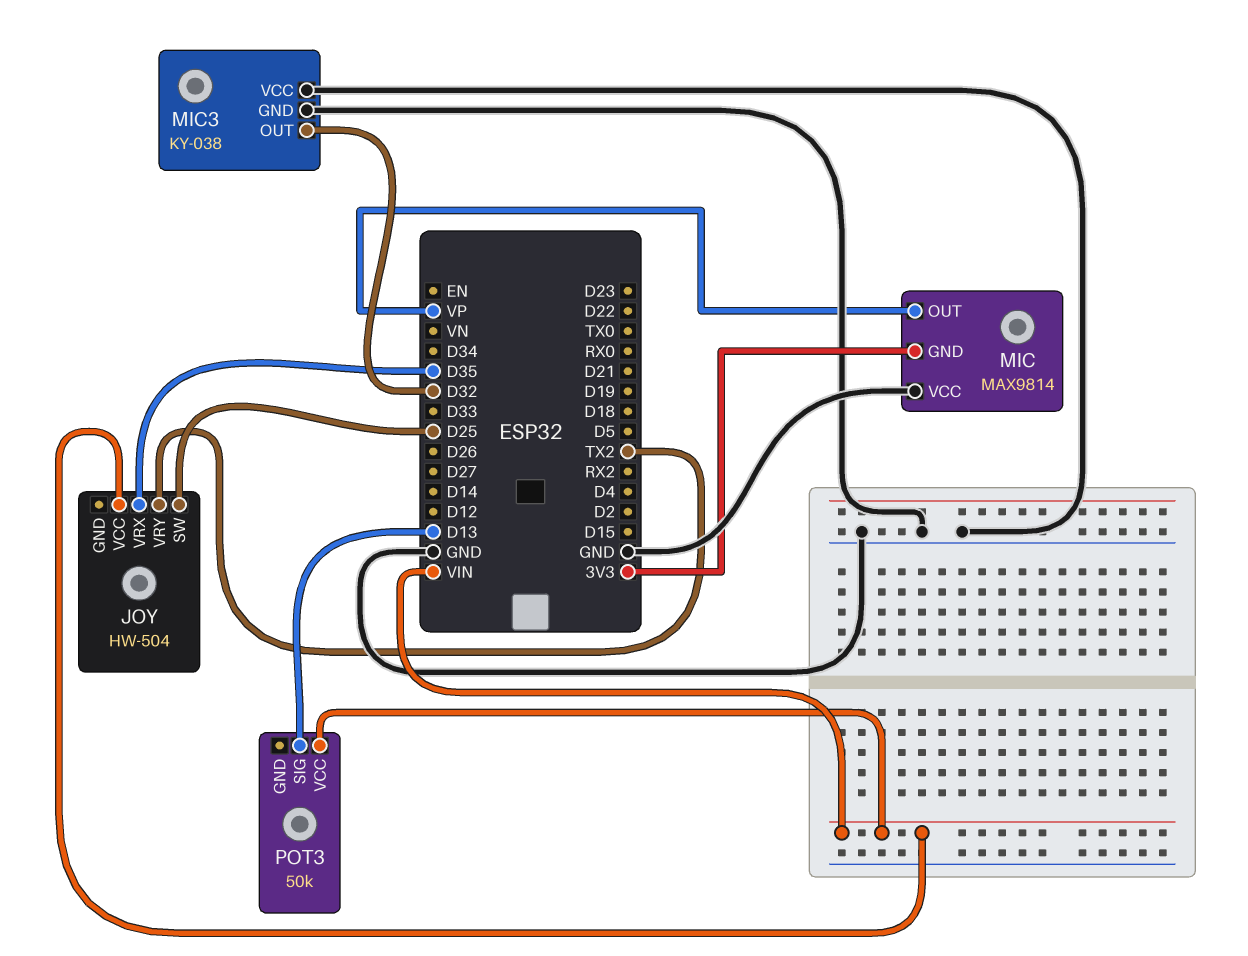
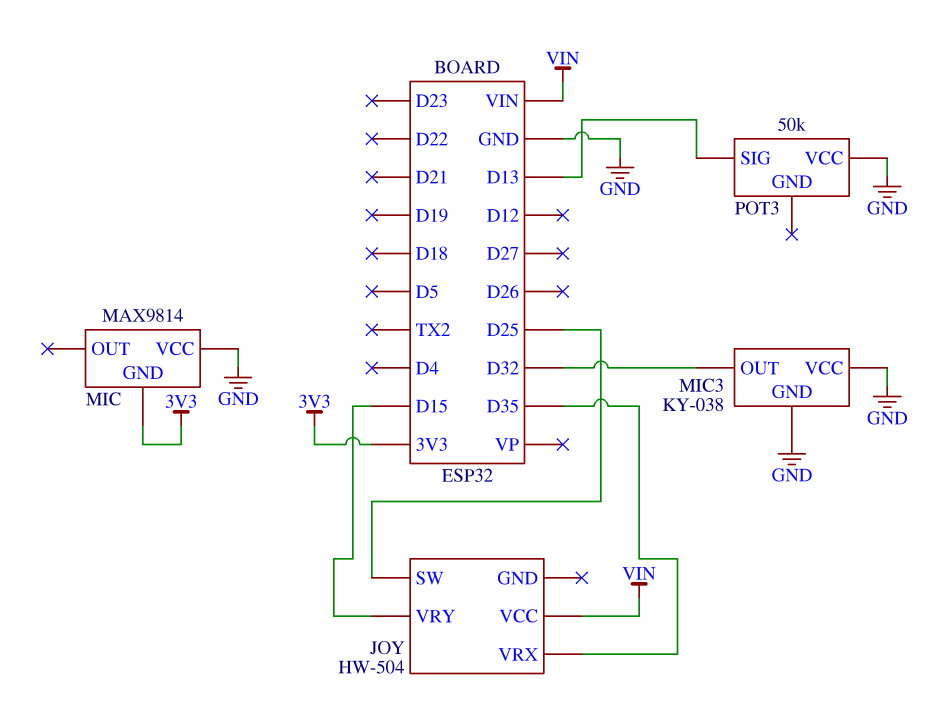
JOY pin VRY: TX2 -> D15
MIC pin OUT: VP -> none
POT3 pin VCC: VIN -> GND

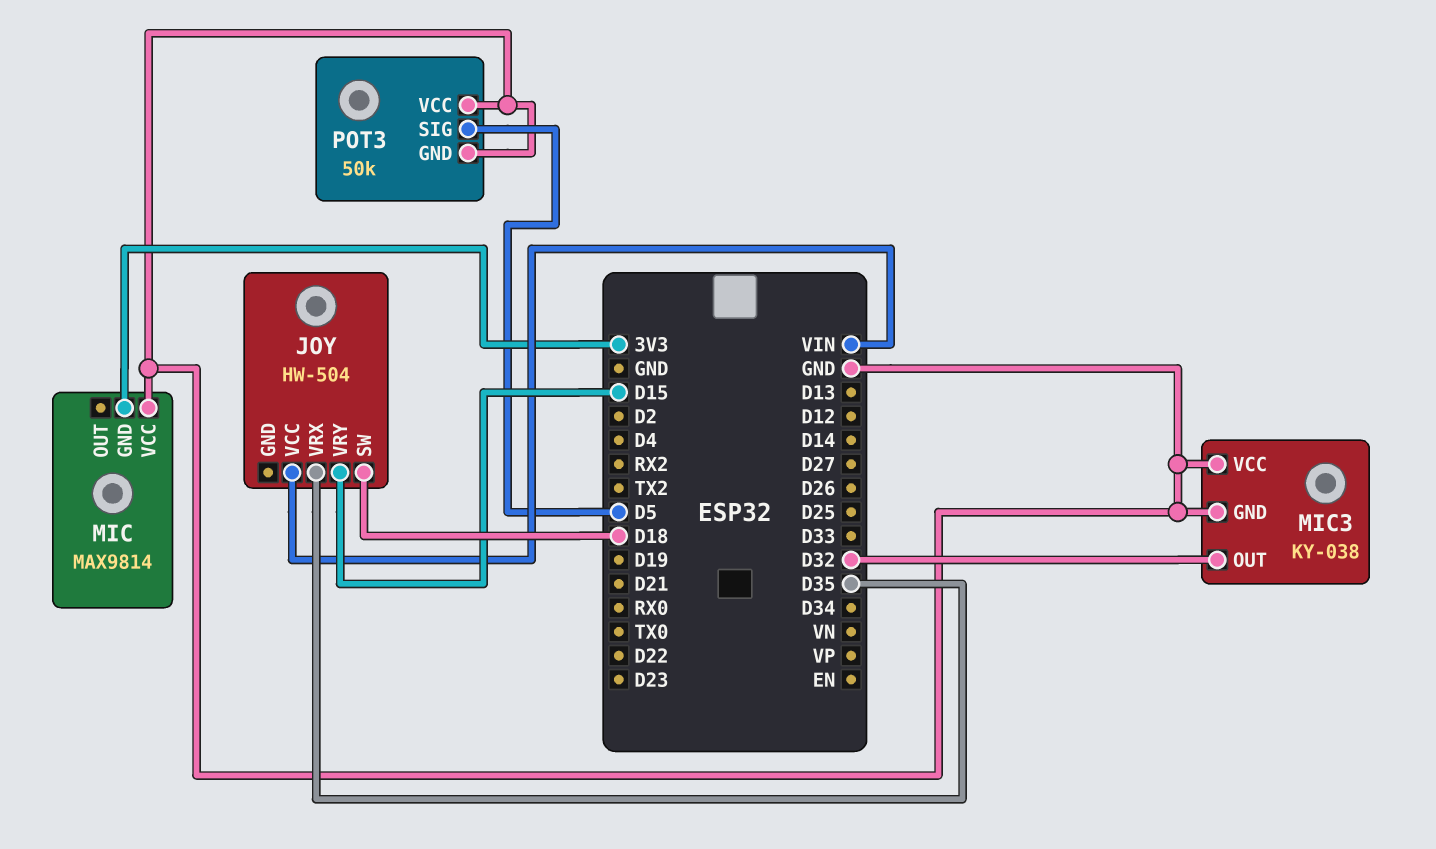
JOY pin SW: D25 -> D18
POT3 pin GND: none -> GND
POT3 pin SIG: D13 -> D5

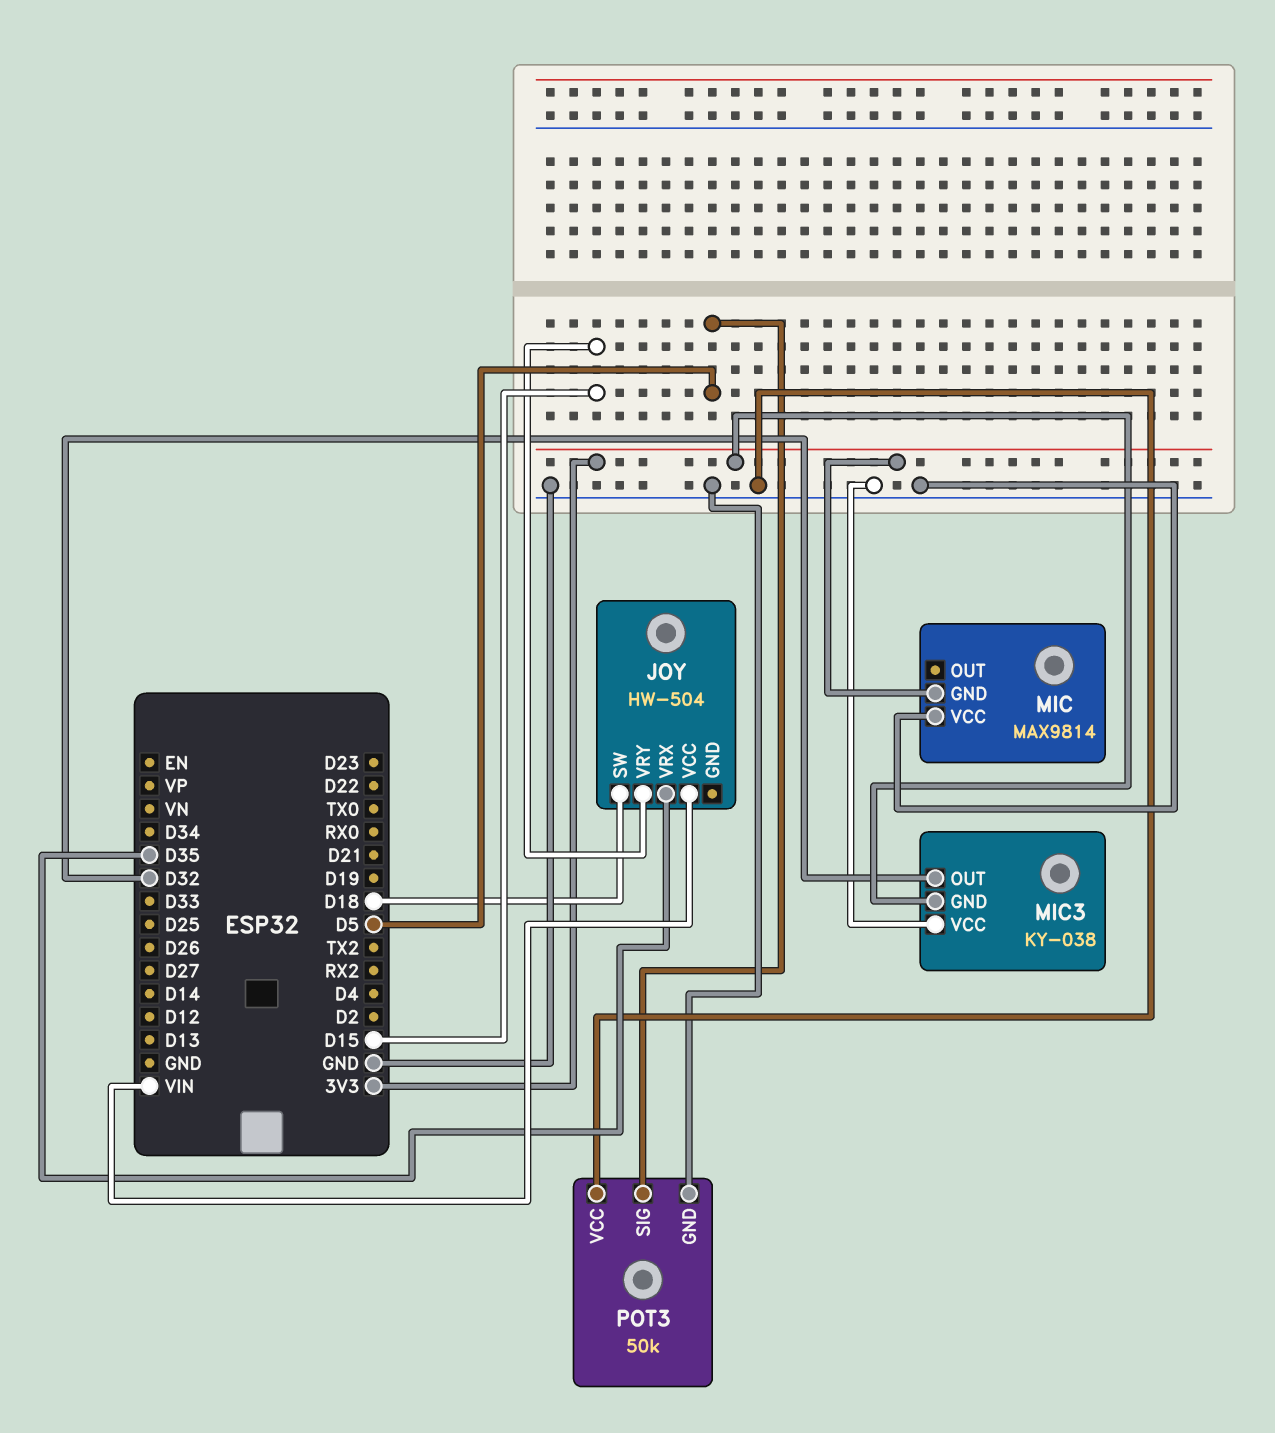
MIC3 pin GND: GND -> 3V3

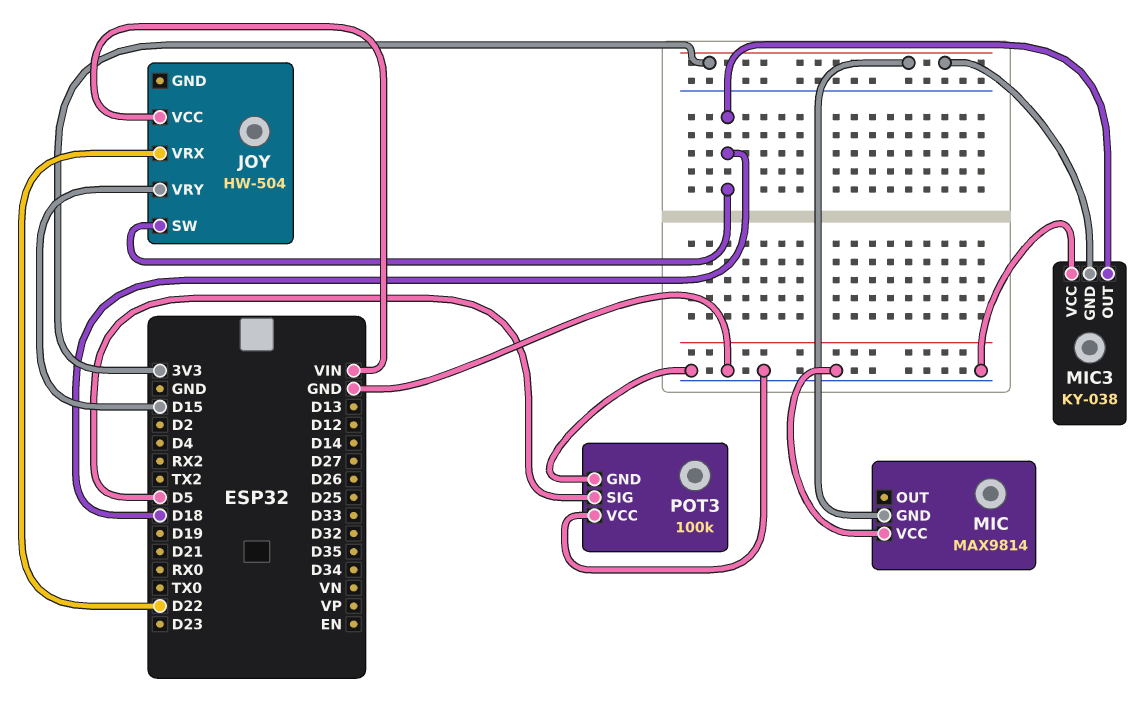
JOY pin VRX: D35 -> D22
MIC3 pin OUT: D32 -> D18
POT3: 50k -> 100k

